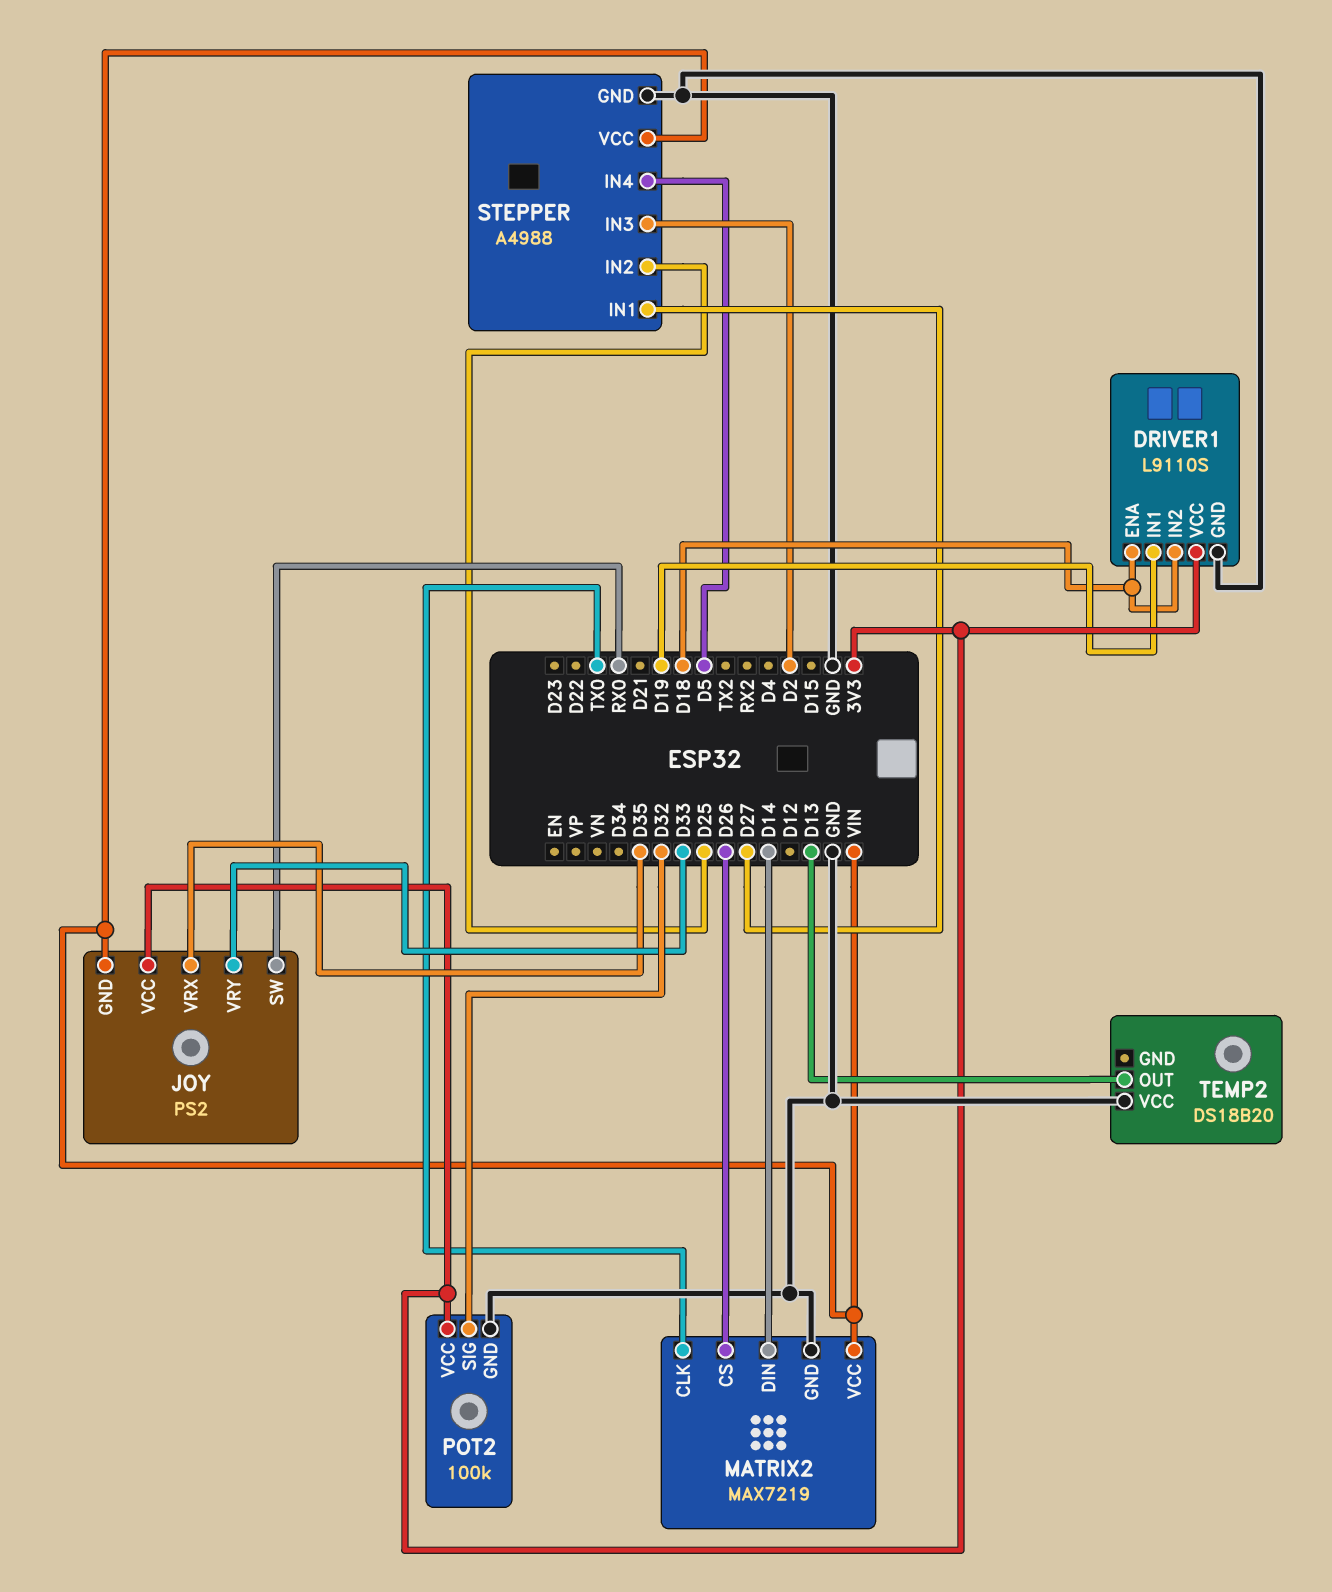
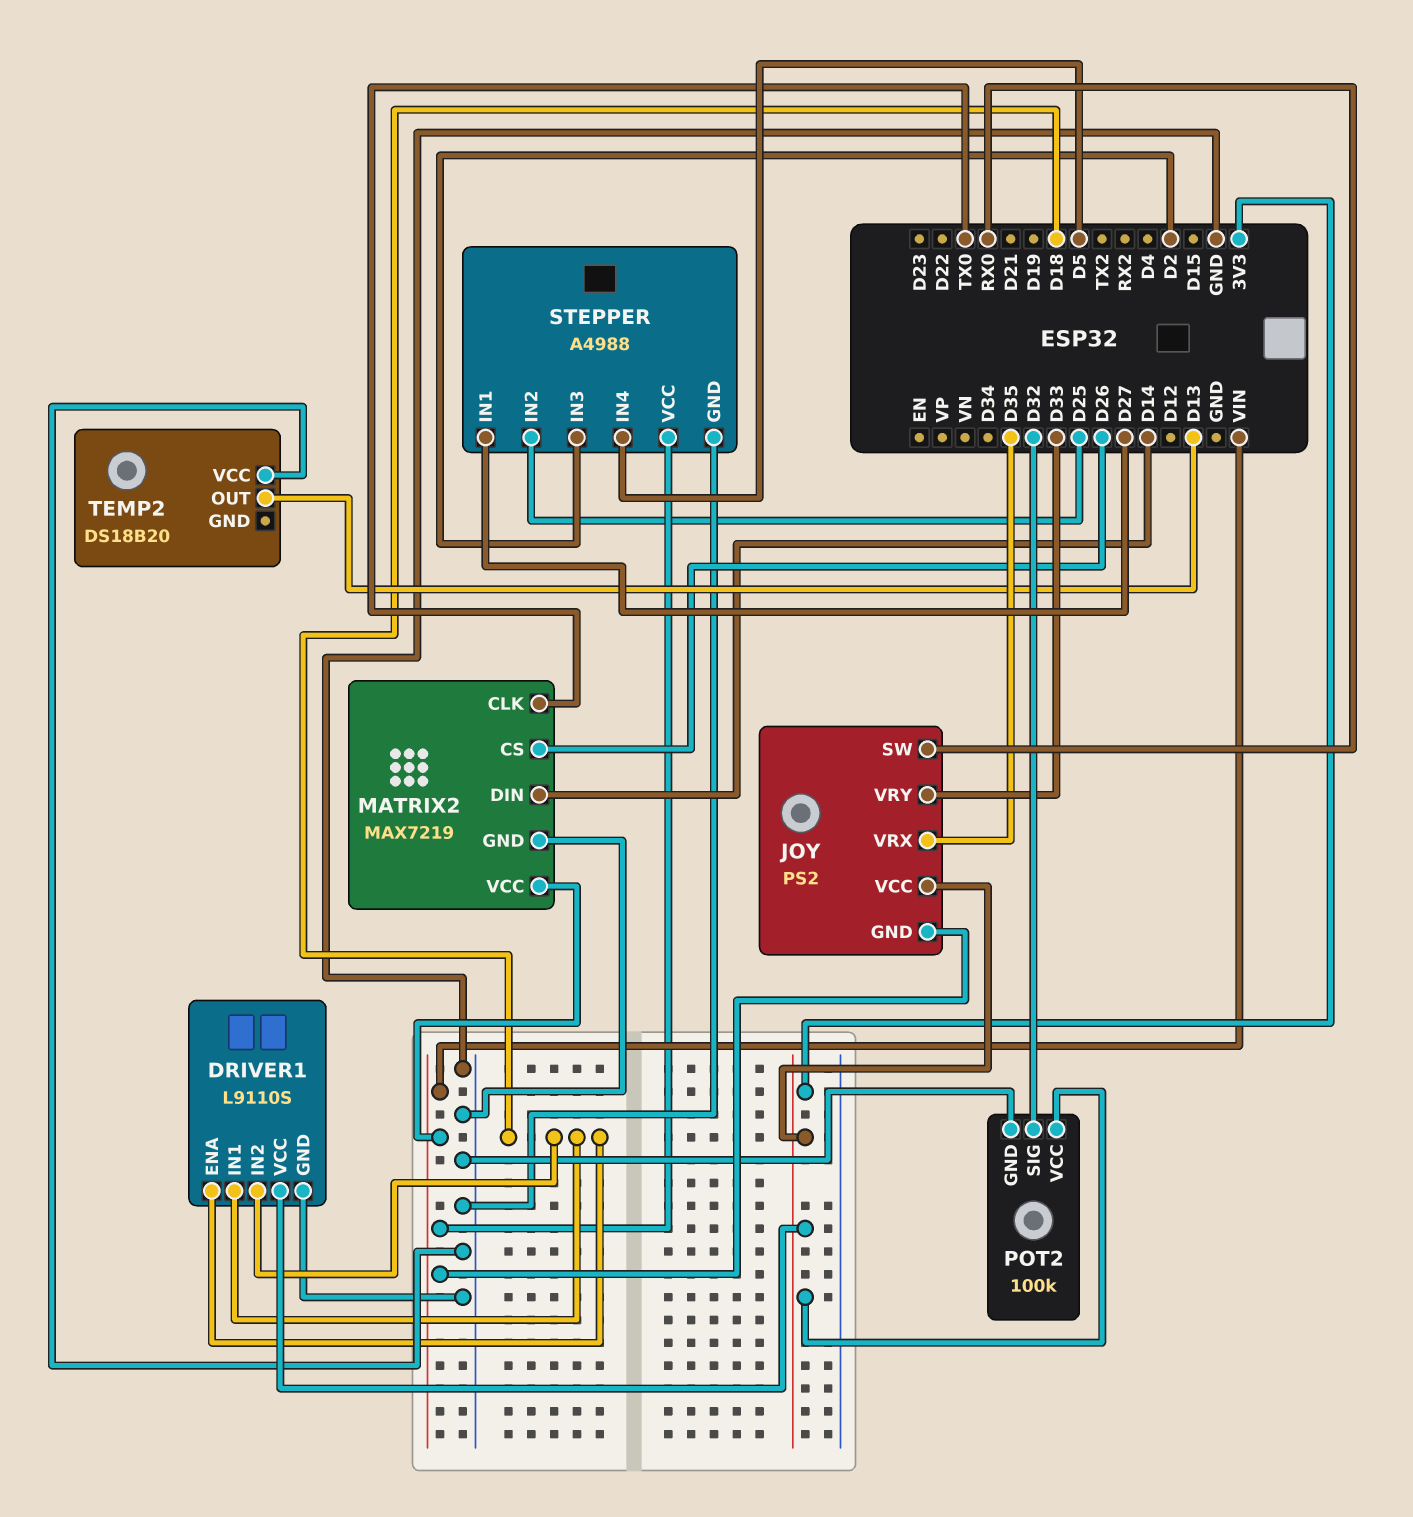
DRIVER1 pin IN1: D19 -> D18

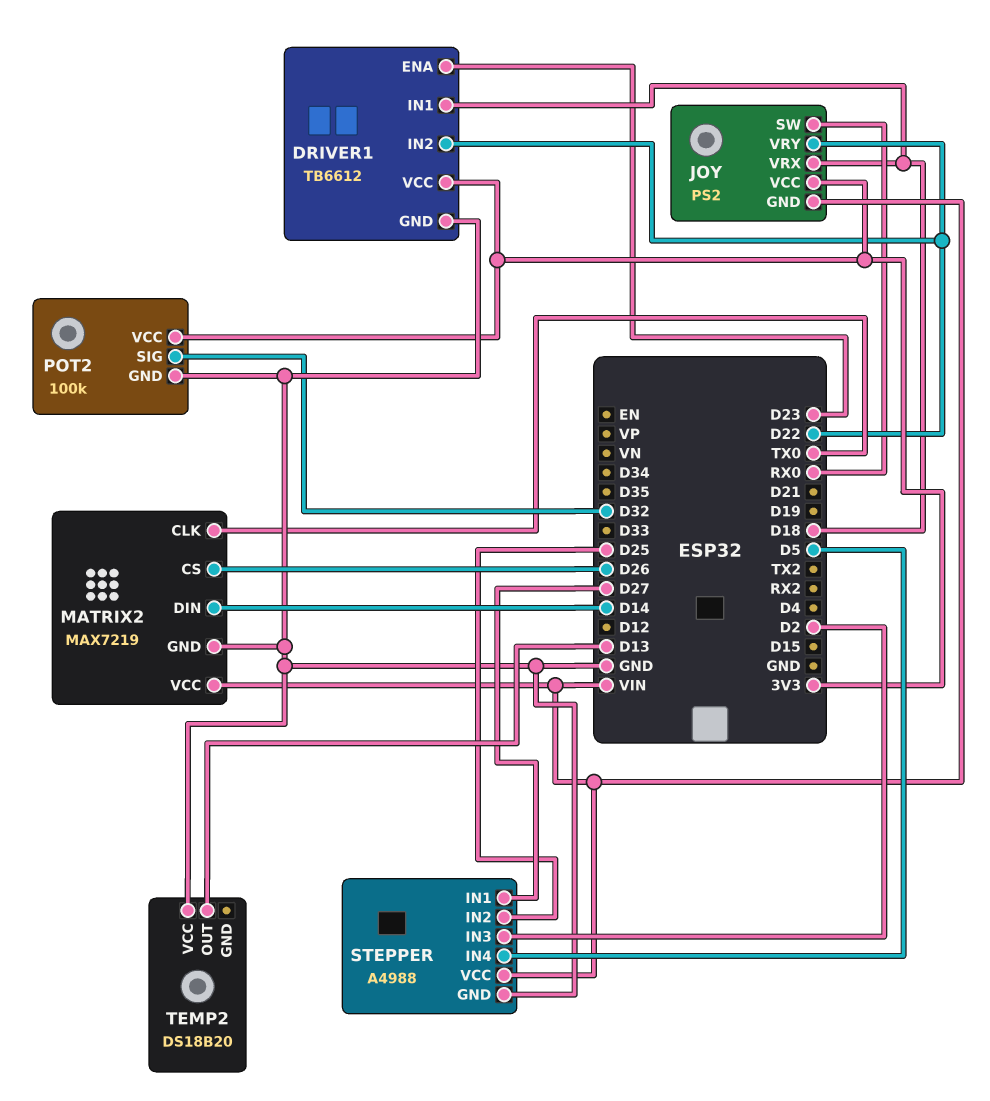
DRIVER1: L9110S -> TB6612
DRIVER1 pin ENA: D18 -> D23
DRIVER1 pin IN2: D18 -> D22
JOY pin VRX: D35 -> D18
JOY pin VRY: D33 -> D22

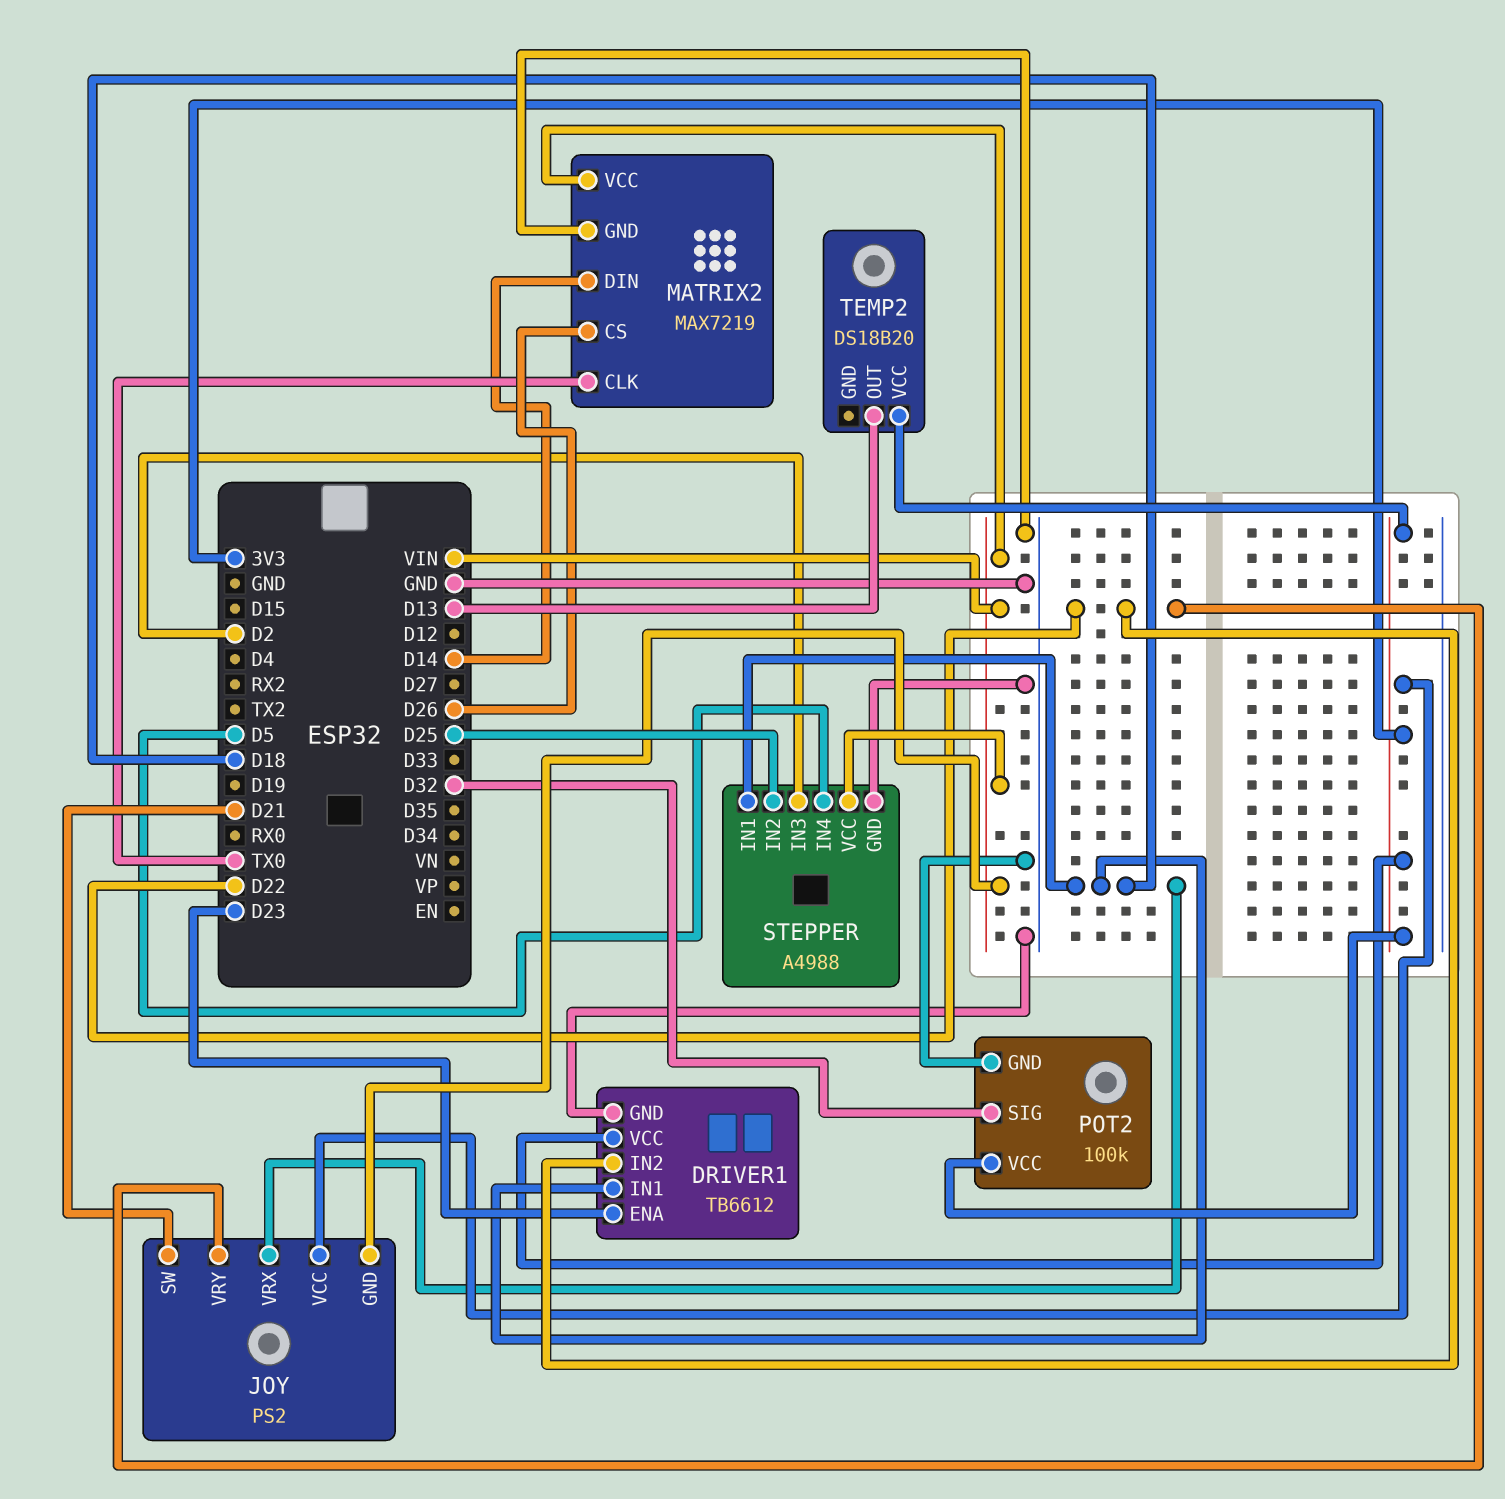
JOY pin SW: RX0 -> D21
STEPPER pin IN1: D27 -> D18
TEMP2 pin VCC: GND -> 3V3

